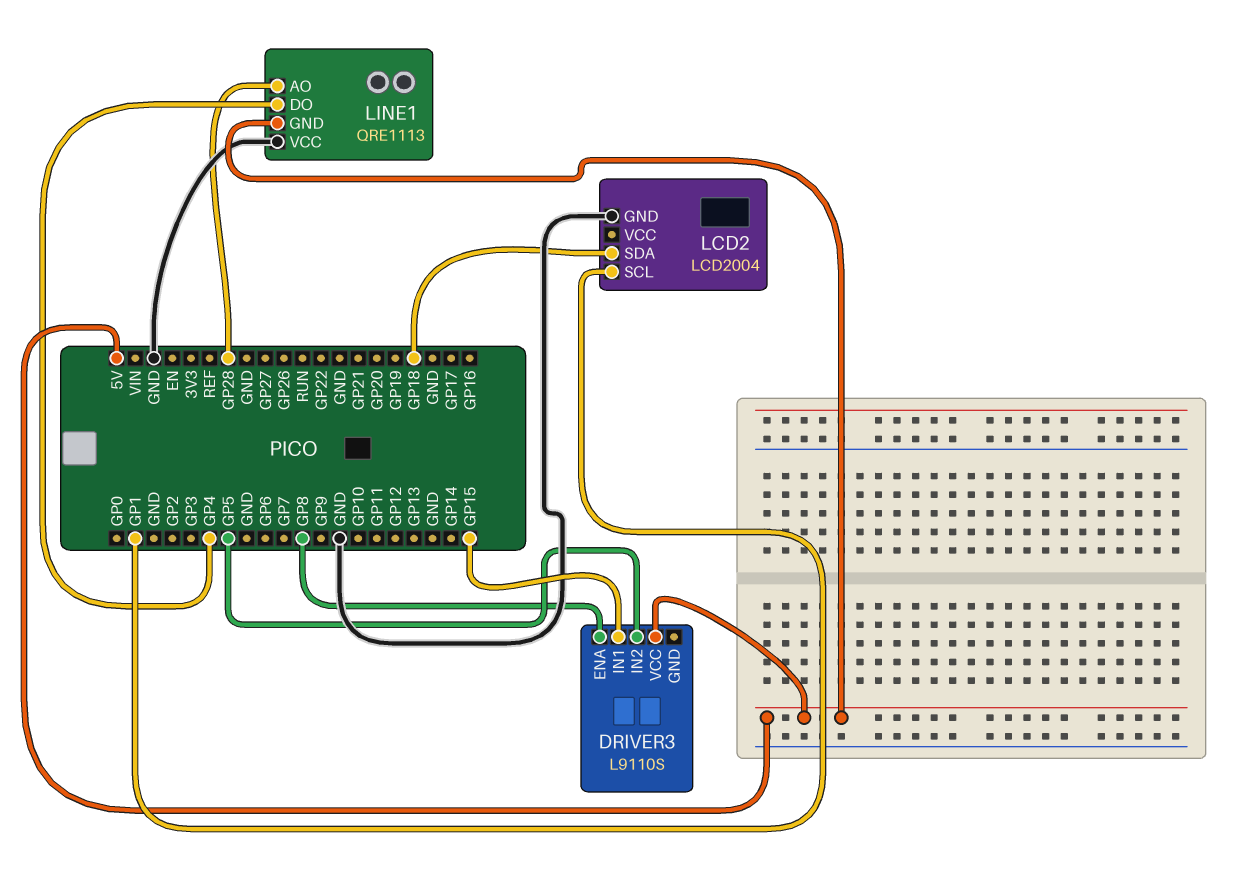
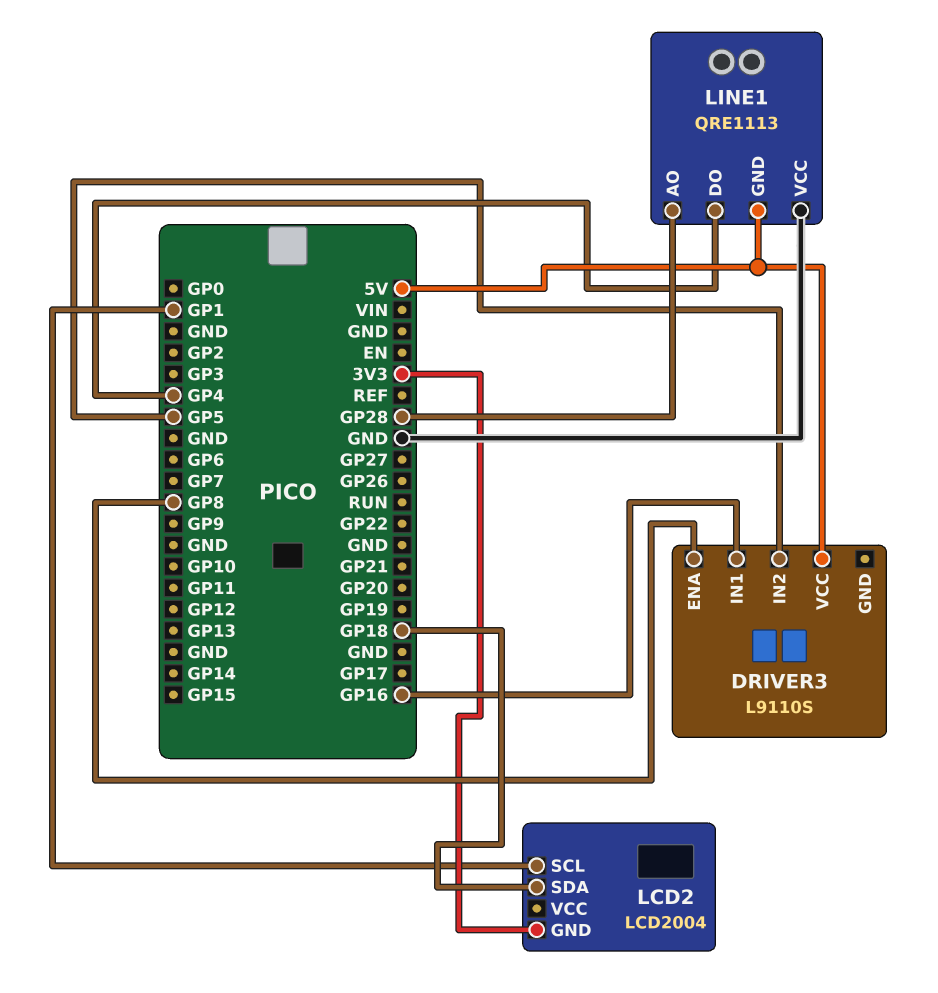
DRIVER3 pin IN1: GP15 -> GP16
LCD2 pin GND: GND -> 3V3

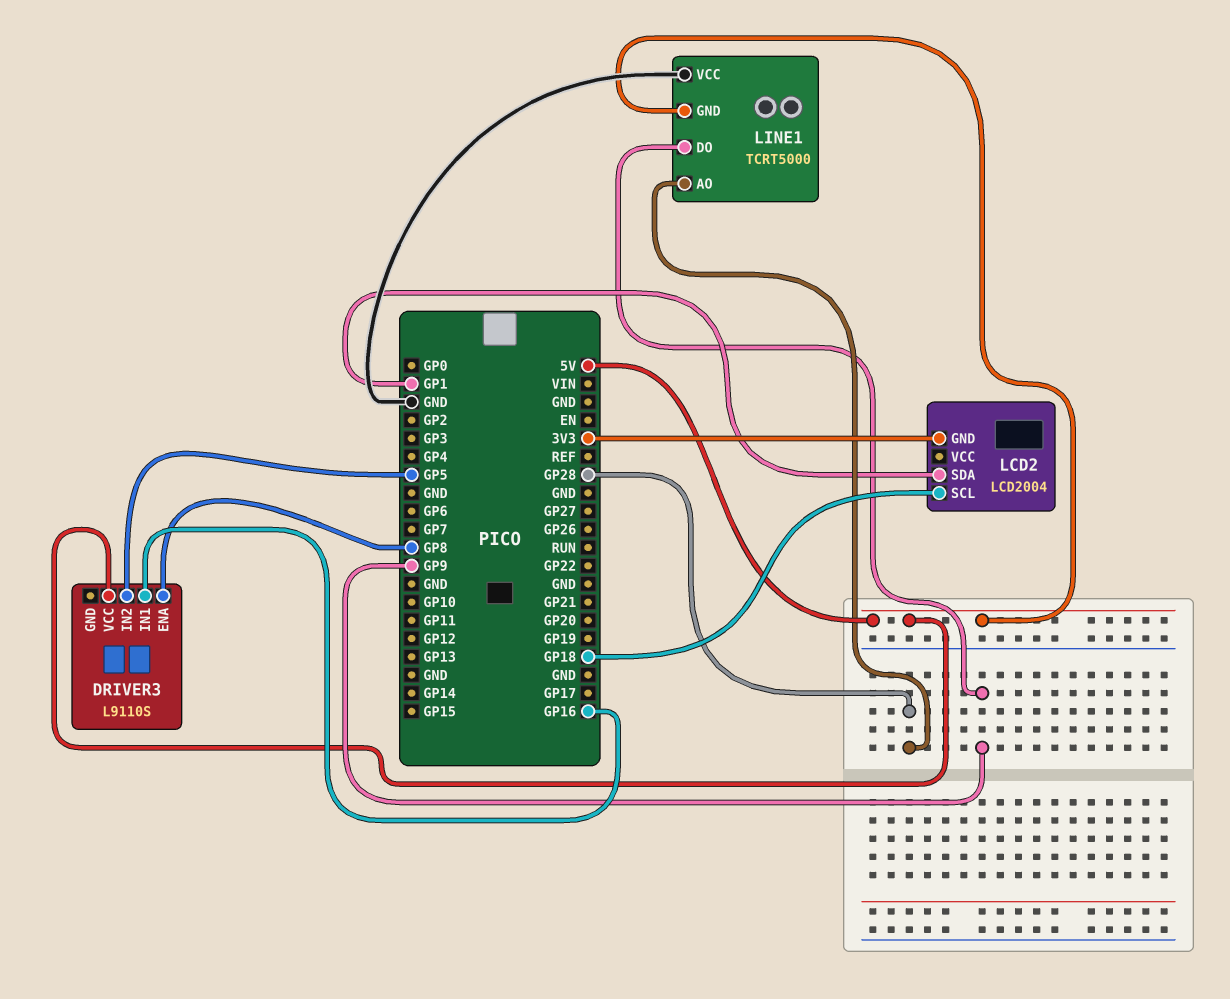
LCD2 pin SCL: GP1 -> GP18
LCD2 pin SDA: GP18 -> GP1
LINE1: QRE1113 -> TCRT5000
LINE1 pin DO: GP4 -> GP9

